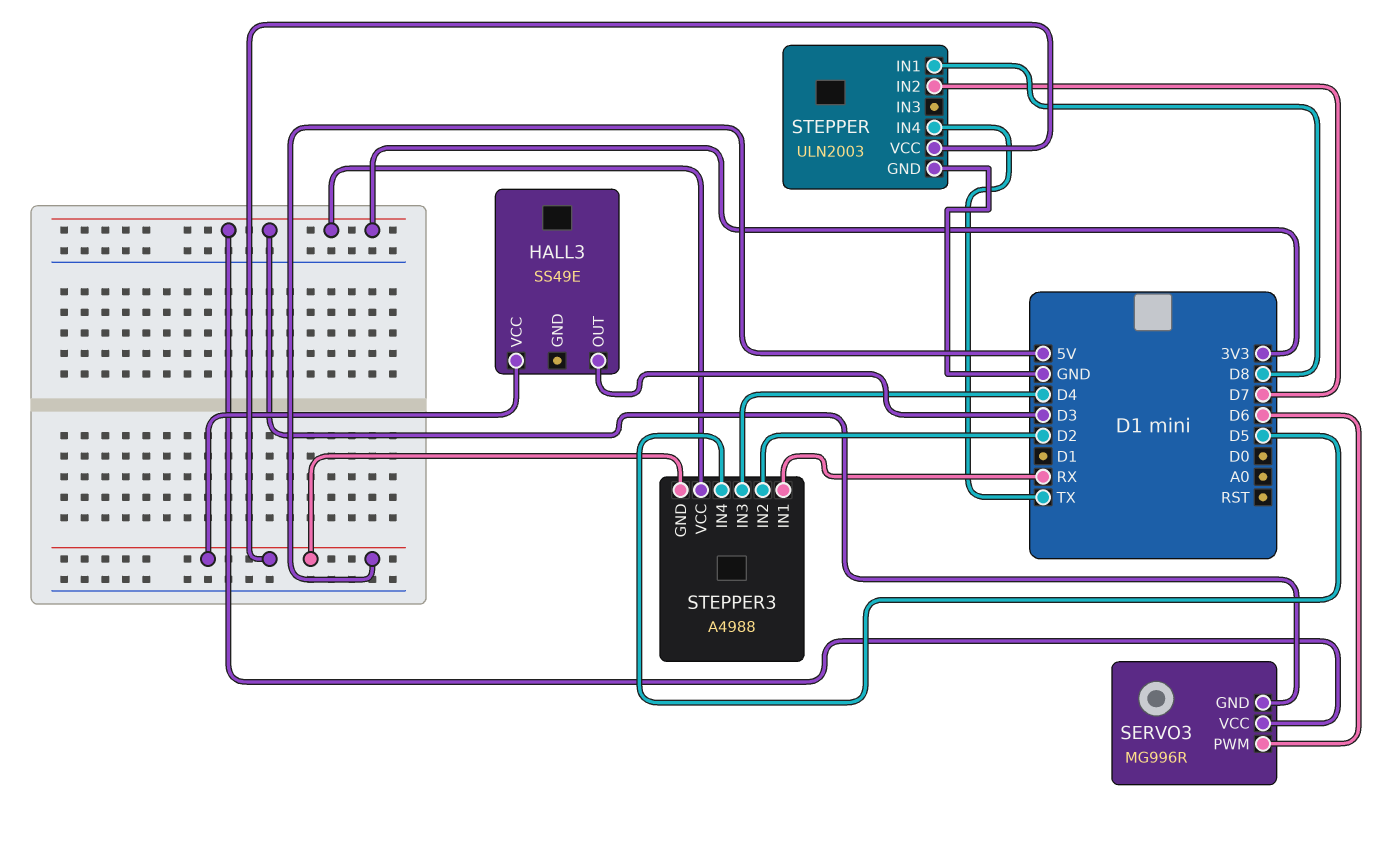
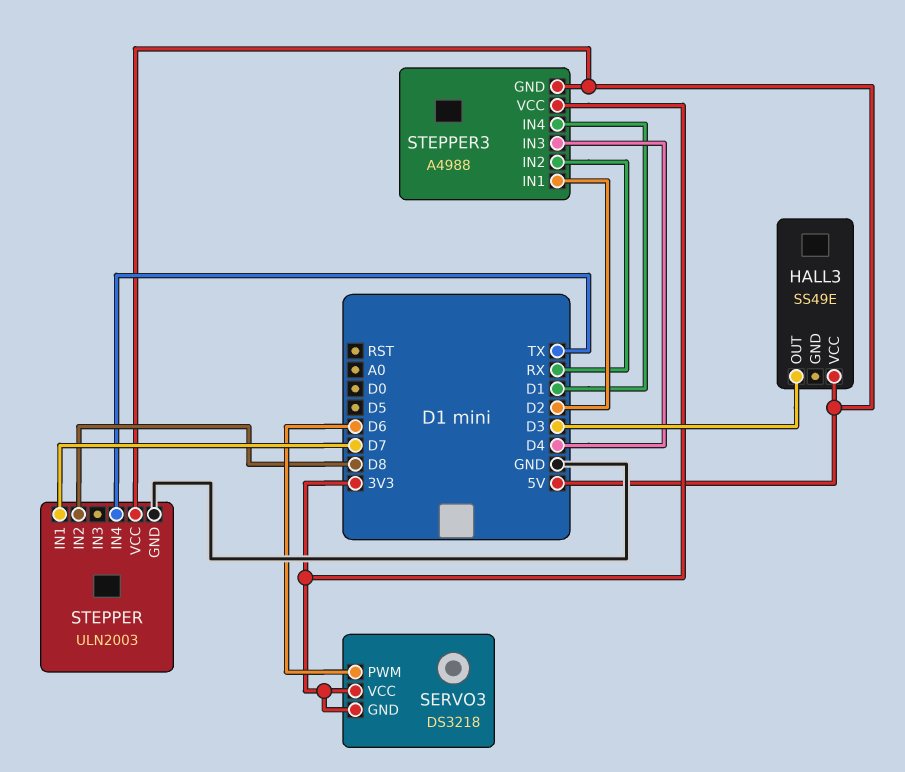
SERVO3: MG996R -> DS3218
STEPPER pin IN1: D8 -> D7
STEPPER pin IN2: D7 -> D8
STEPPER3 pin IN1: RX -> D2
STEPPER3 pin IN2: D2 -> RX
STEPPER3 pin IN4: D5 -> D1

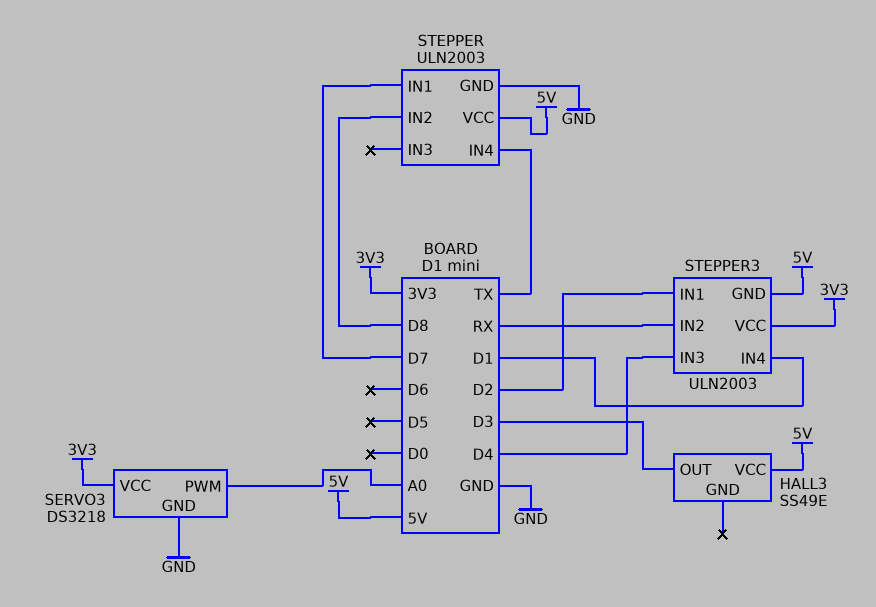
SERVO3 pin GND: 3V3 -> GND
SERVO3 pin PWM: D6 -> A0
STEPPER3: A4988 -> ULN2003

